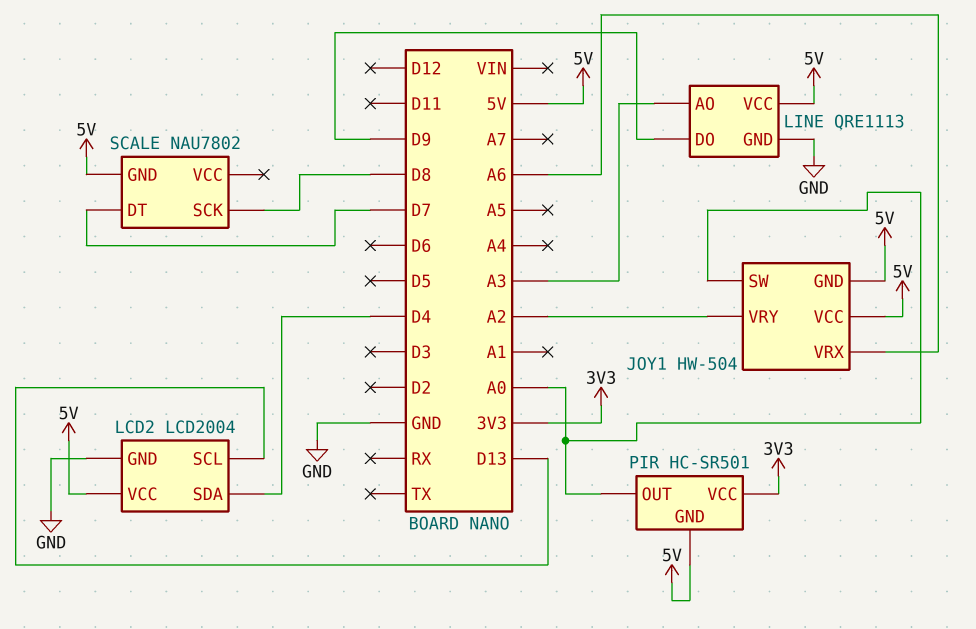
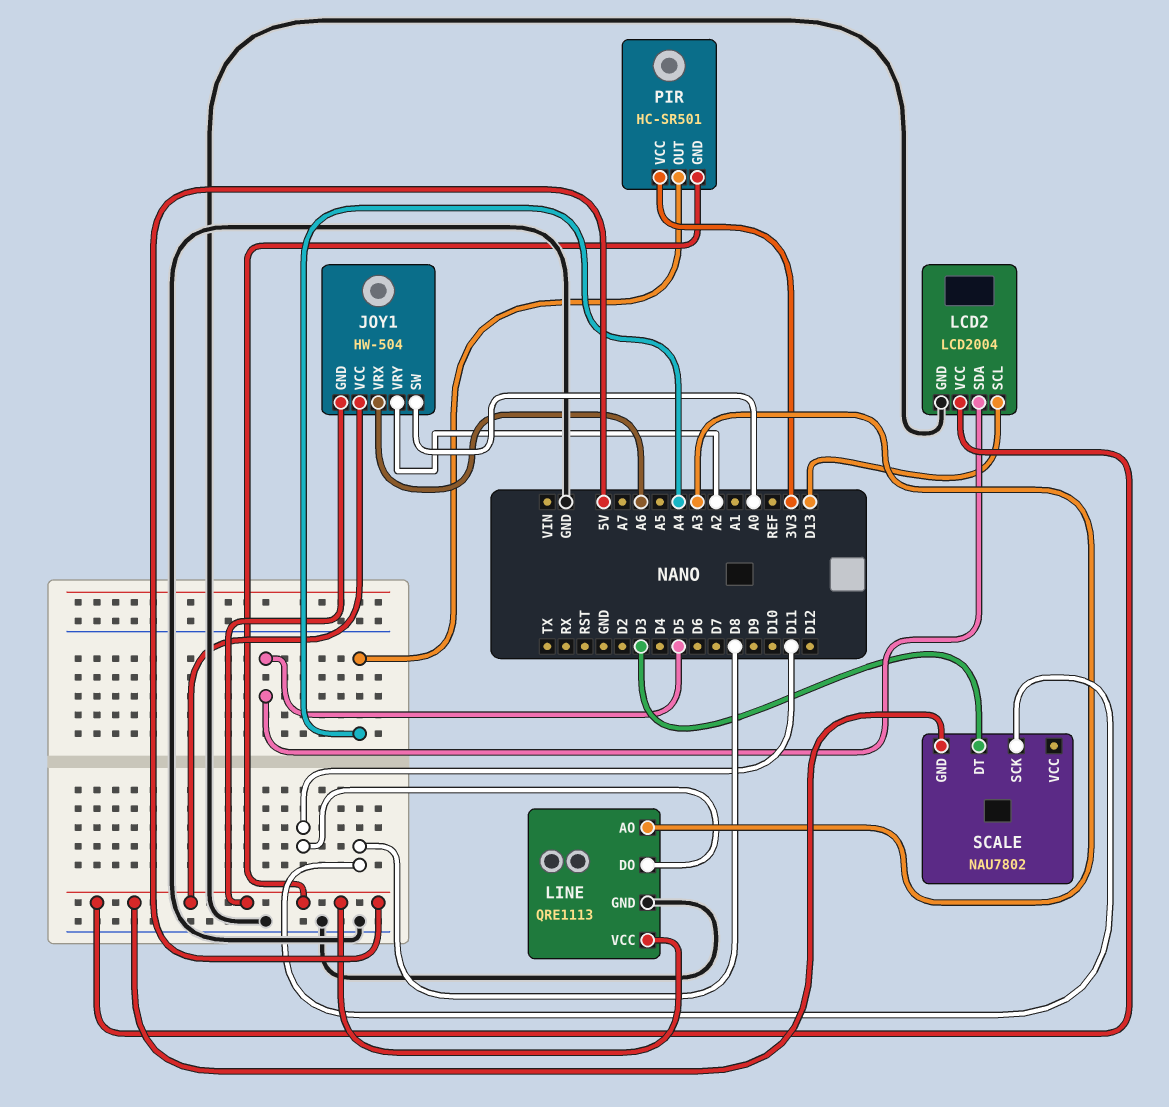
LCD2 pin SDA: D4 -> D5
LINE pin DO: D9 -> D11
PIR pin OUT: A0 -> A4
SCALE pin DT: D7 -> D3

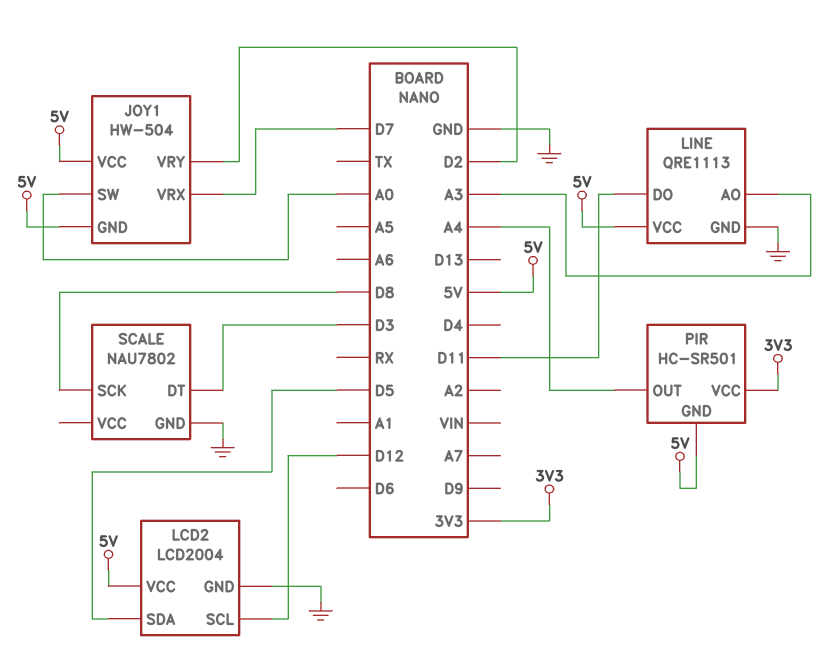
JOY1 pin VRX: A6 -> D7
JOY1 pin VRY: A2 -> D2
LCD2 pin SCL: D13 -> D12
SCALE pin GND: 5V -> GND

